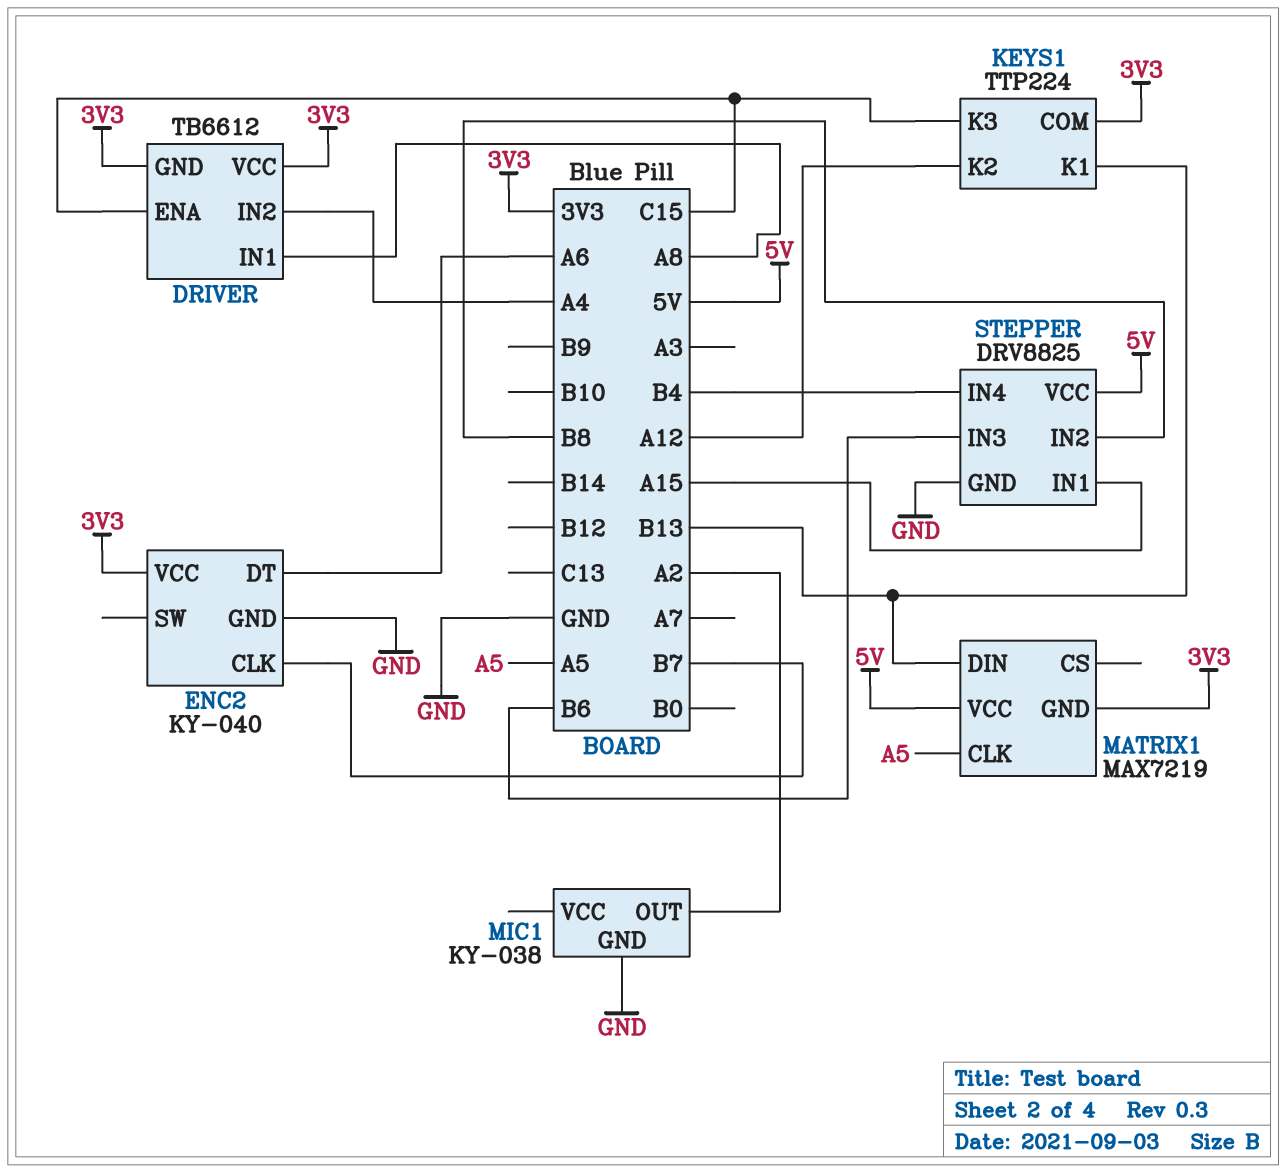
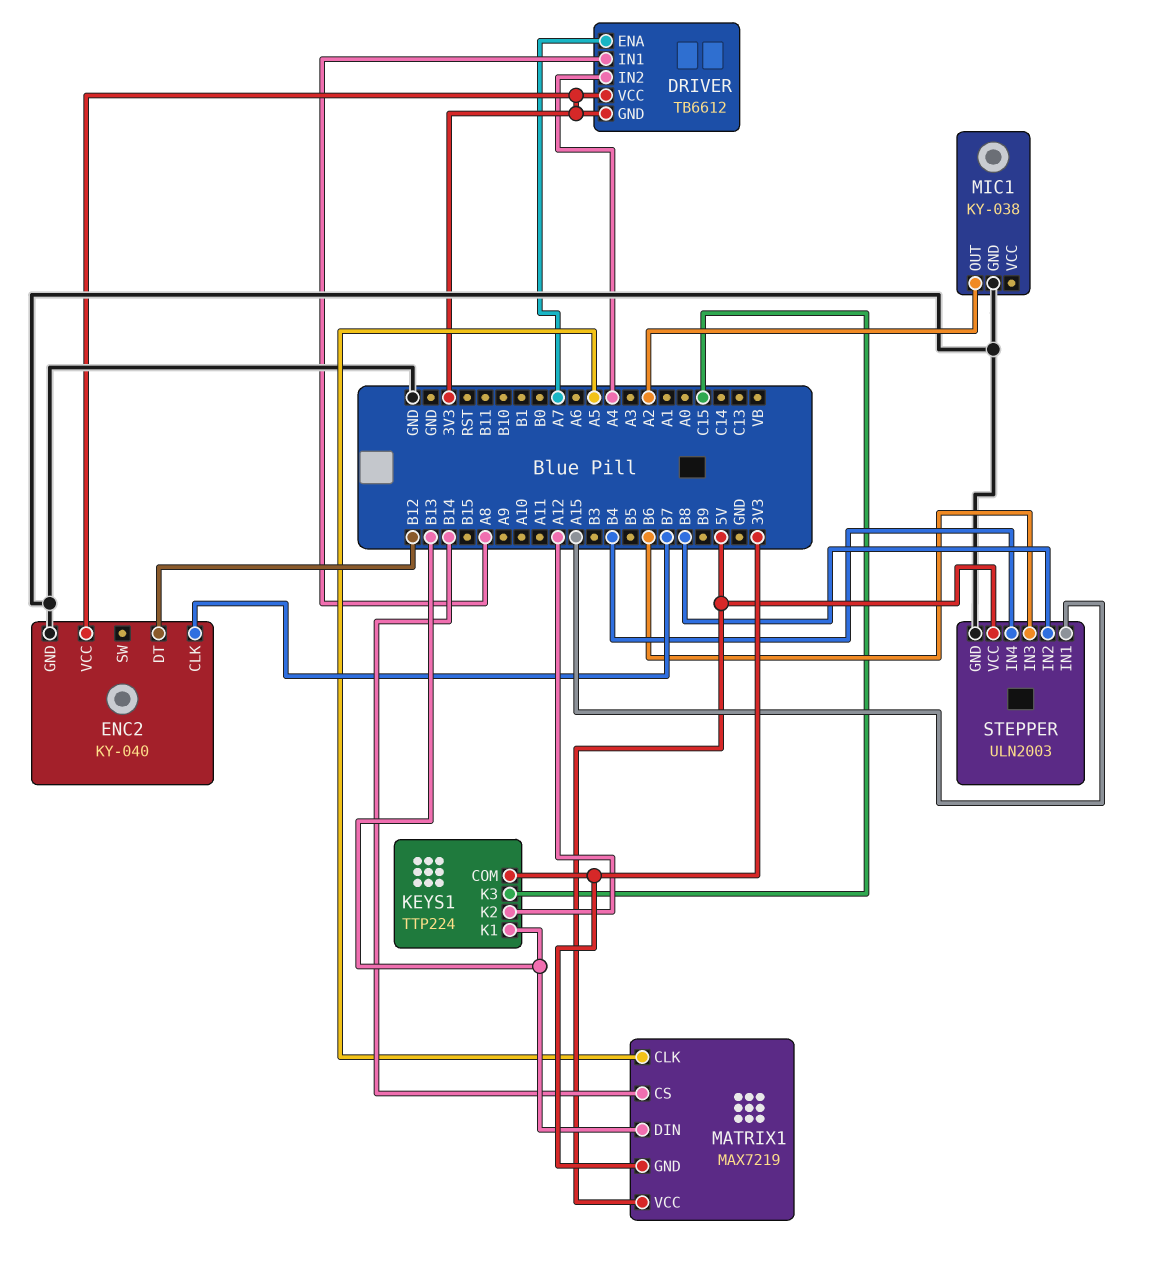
DRIVER pin ENA: C15 -> A7
ENC2 pin DT: A6 -> B12
MATRIX1 pin CS: none -> B14
STEPPER: DRV8825 -> ULN2003

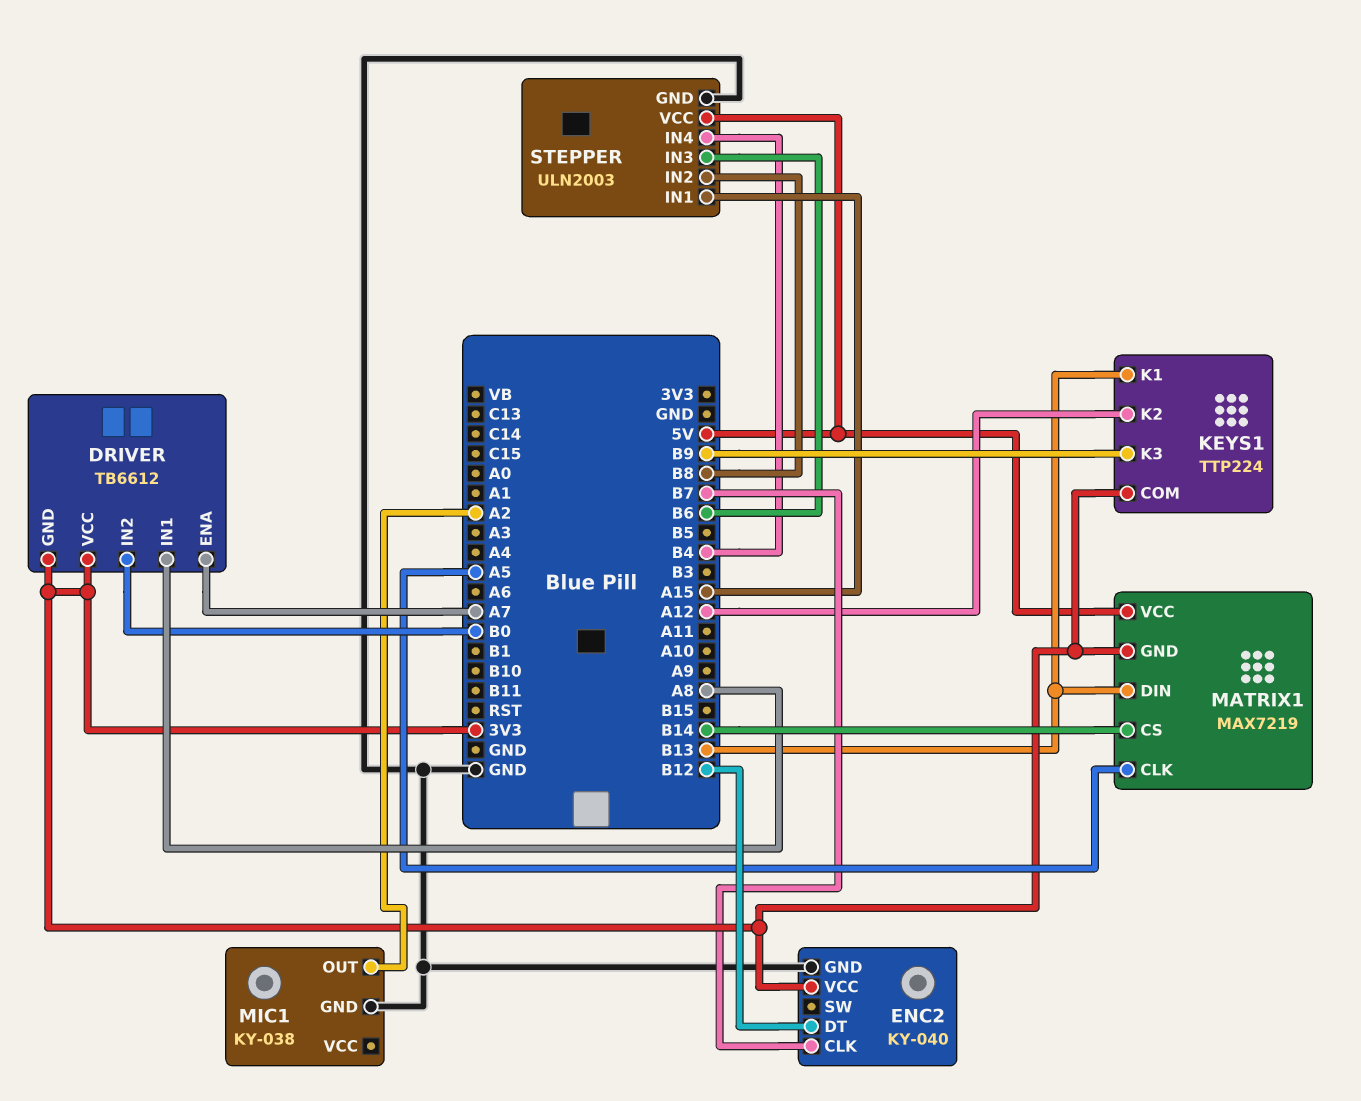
DRIVER pin IN2: A4 -> B0
KEYS1 pin K3: C15 -> B9

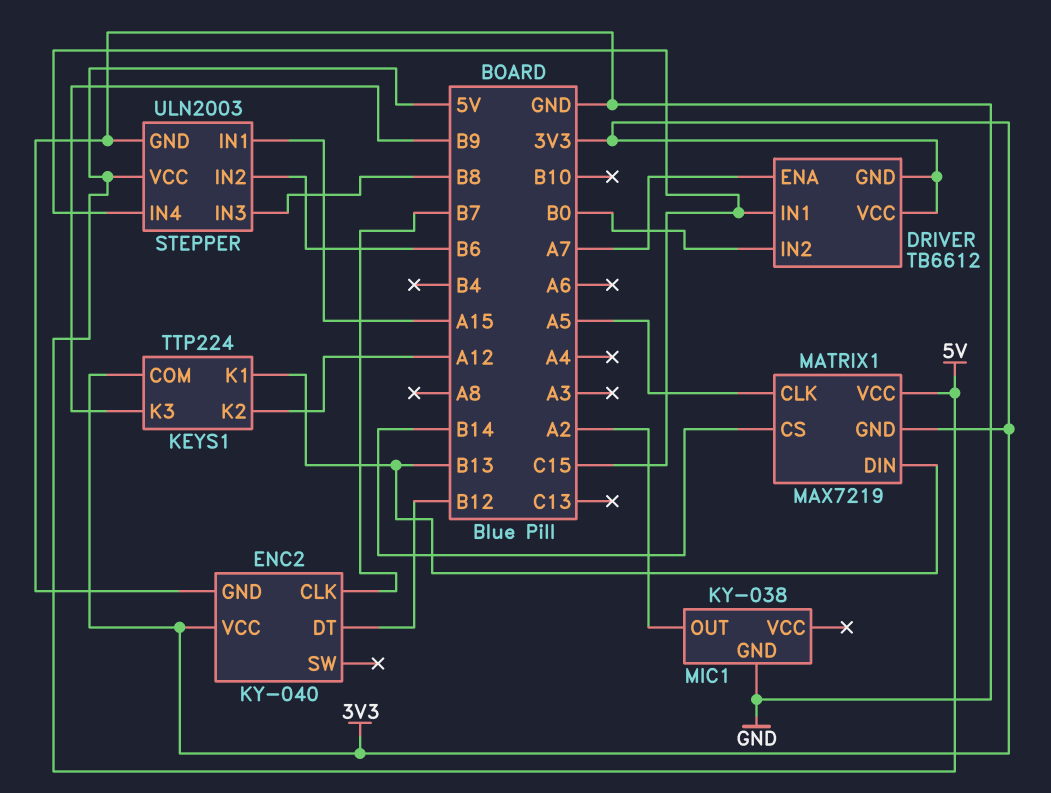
DRIVER pin IN1: A8 -> C15
STEPPER pin IN2: B8 -> B6
STEPPER pin IN3: B6 -> B8
STEPPER pin IN4: B4 -> C15

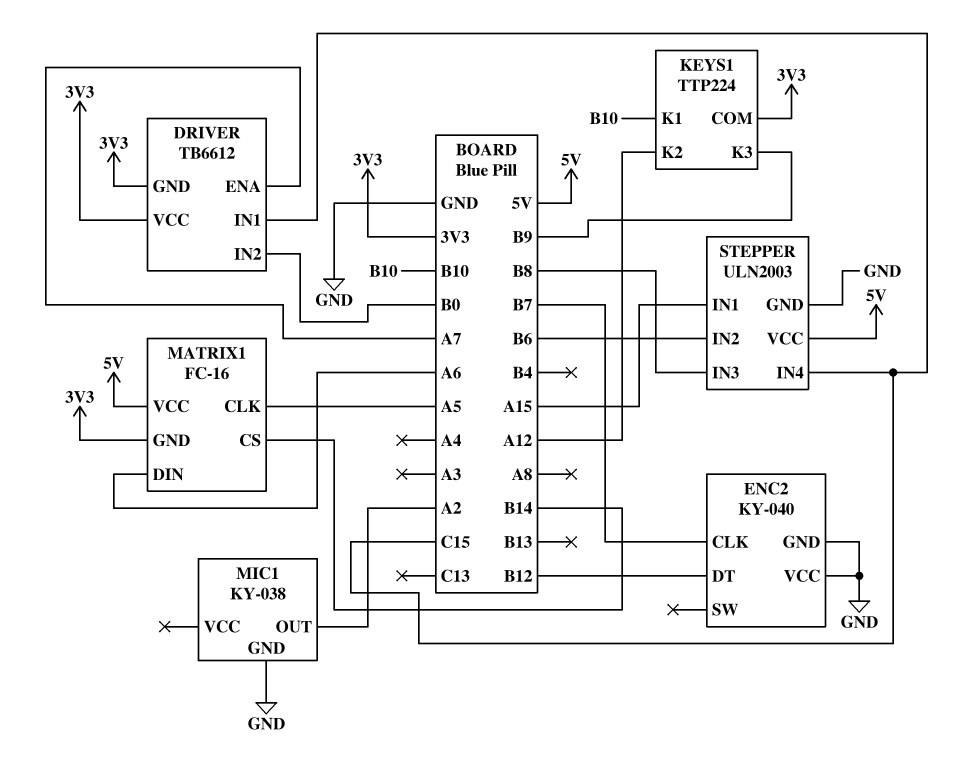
ENC2 pin VCC: 3V3 -> GND
KEYS1 pin K1: B13 -> B10
MATRIX1: MAX7219 -> FC-16
MATRIX1 pin DIN: B13 -> A6

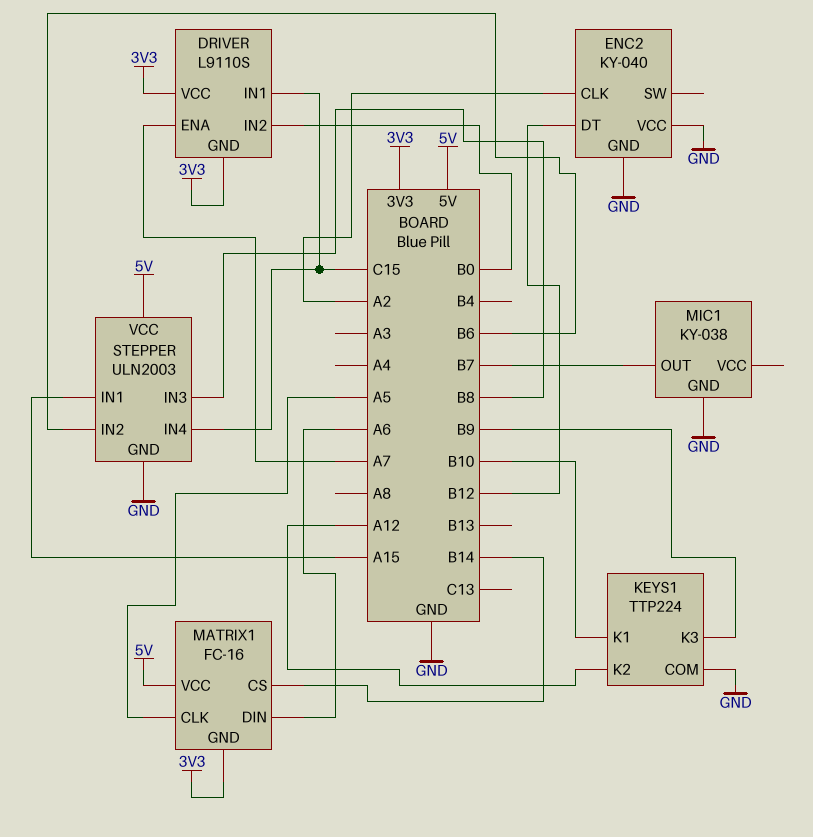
DRIVER: TB6612 -> L9110S
ENC2 pin CLK: B7 -> A2
KEYS1 pin COM: 3V3 -> GND
MIC1 pin OUT: A2 -> B7

